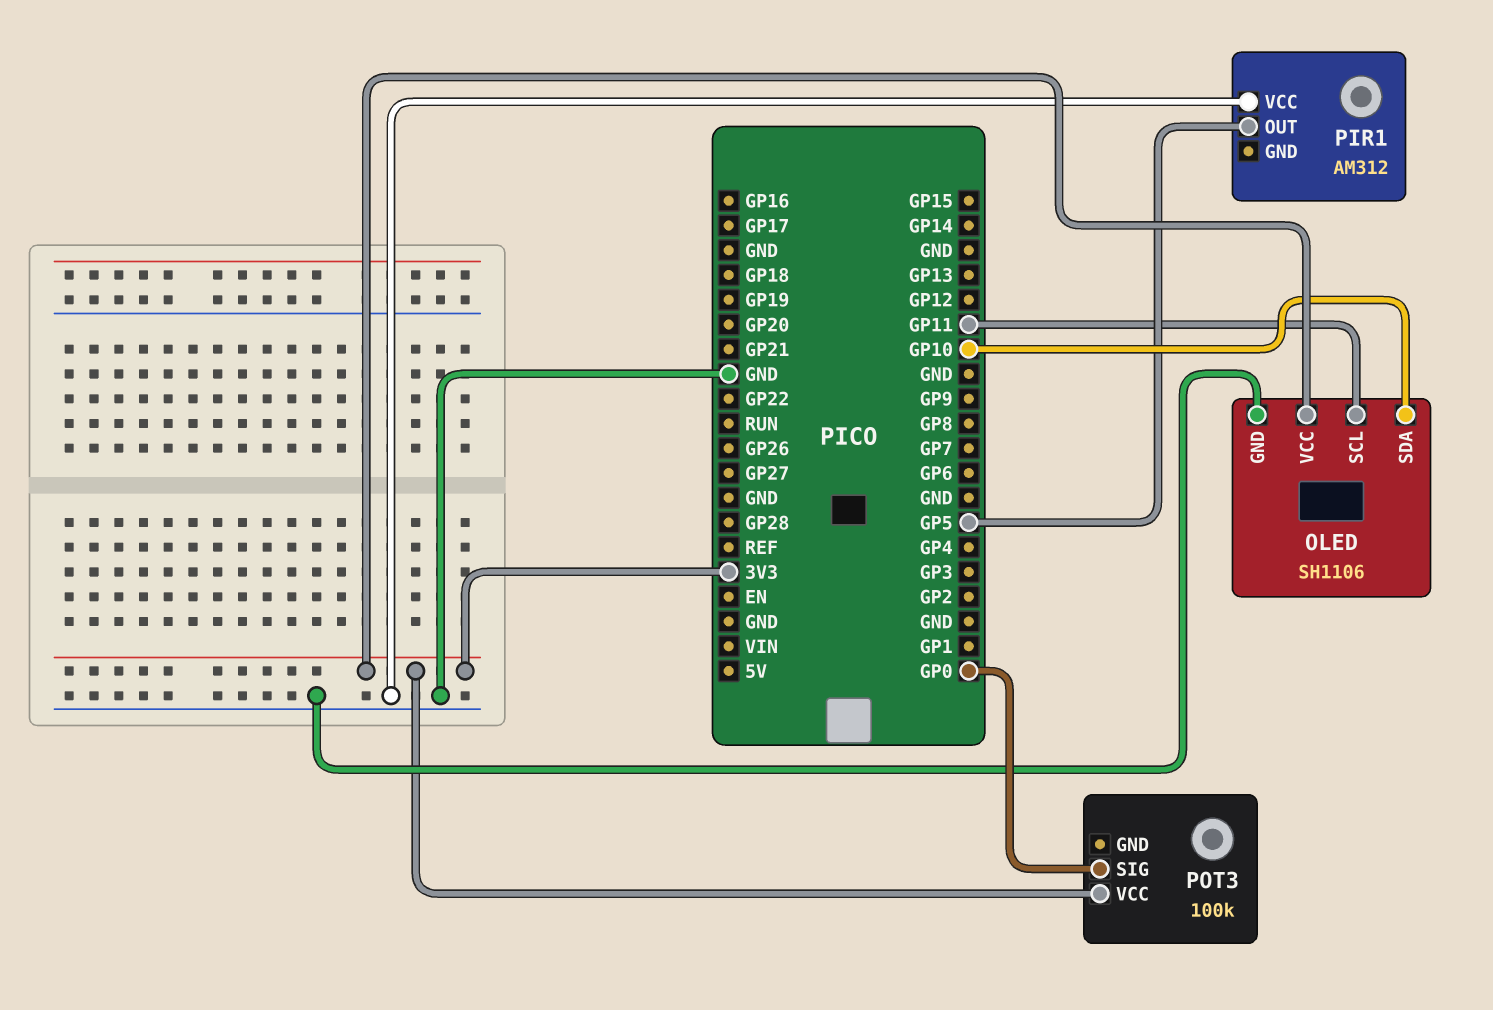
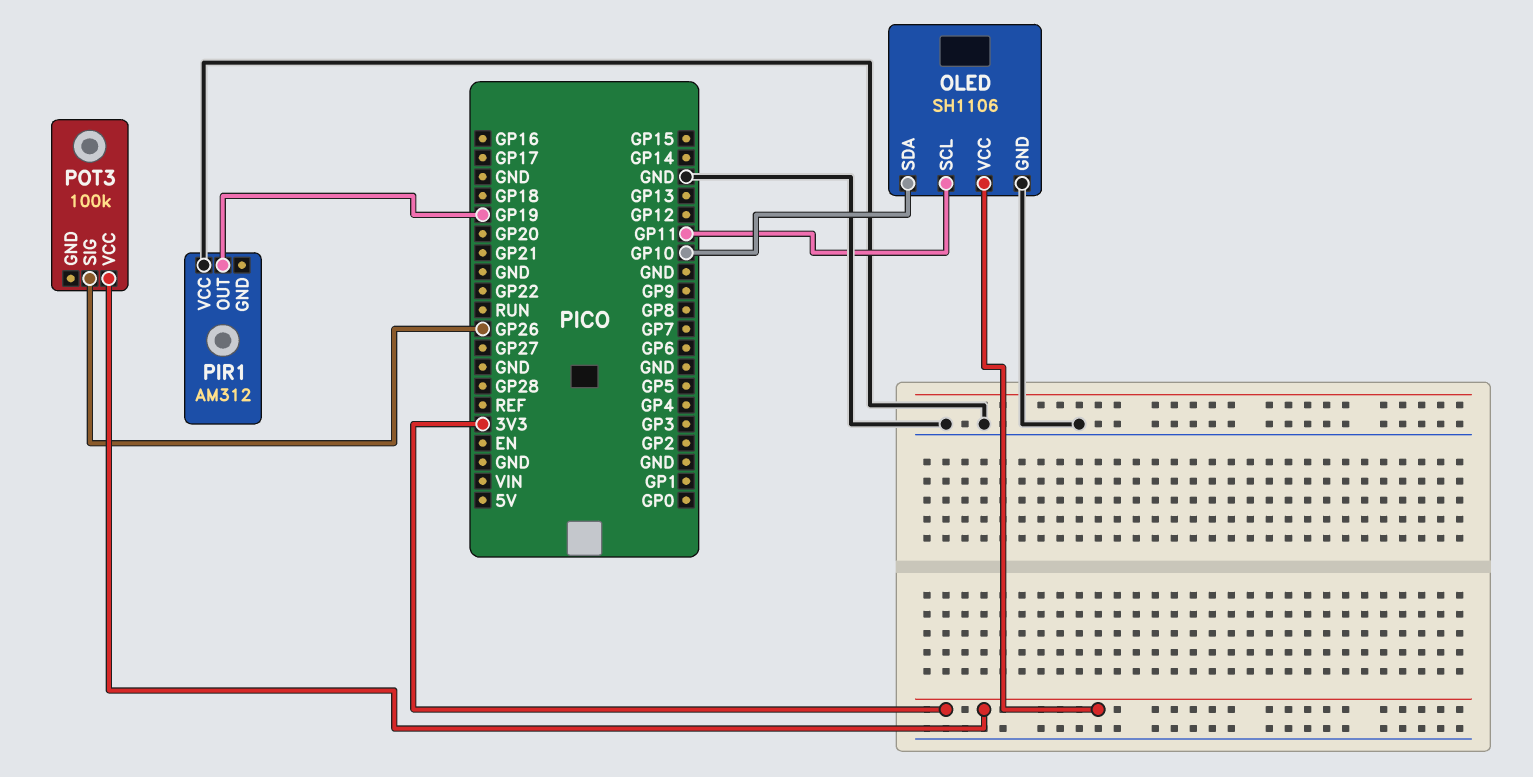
PIR1 pin OUT: GP5 -> GP19
POT3 pin SIG: GP0 -> GP26

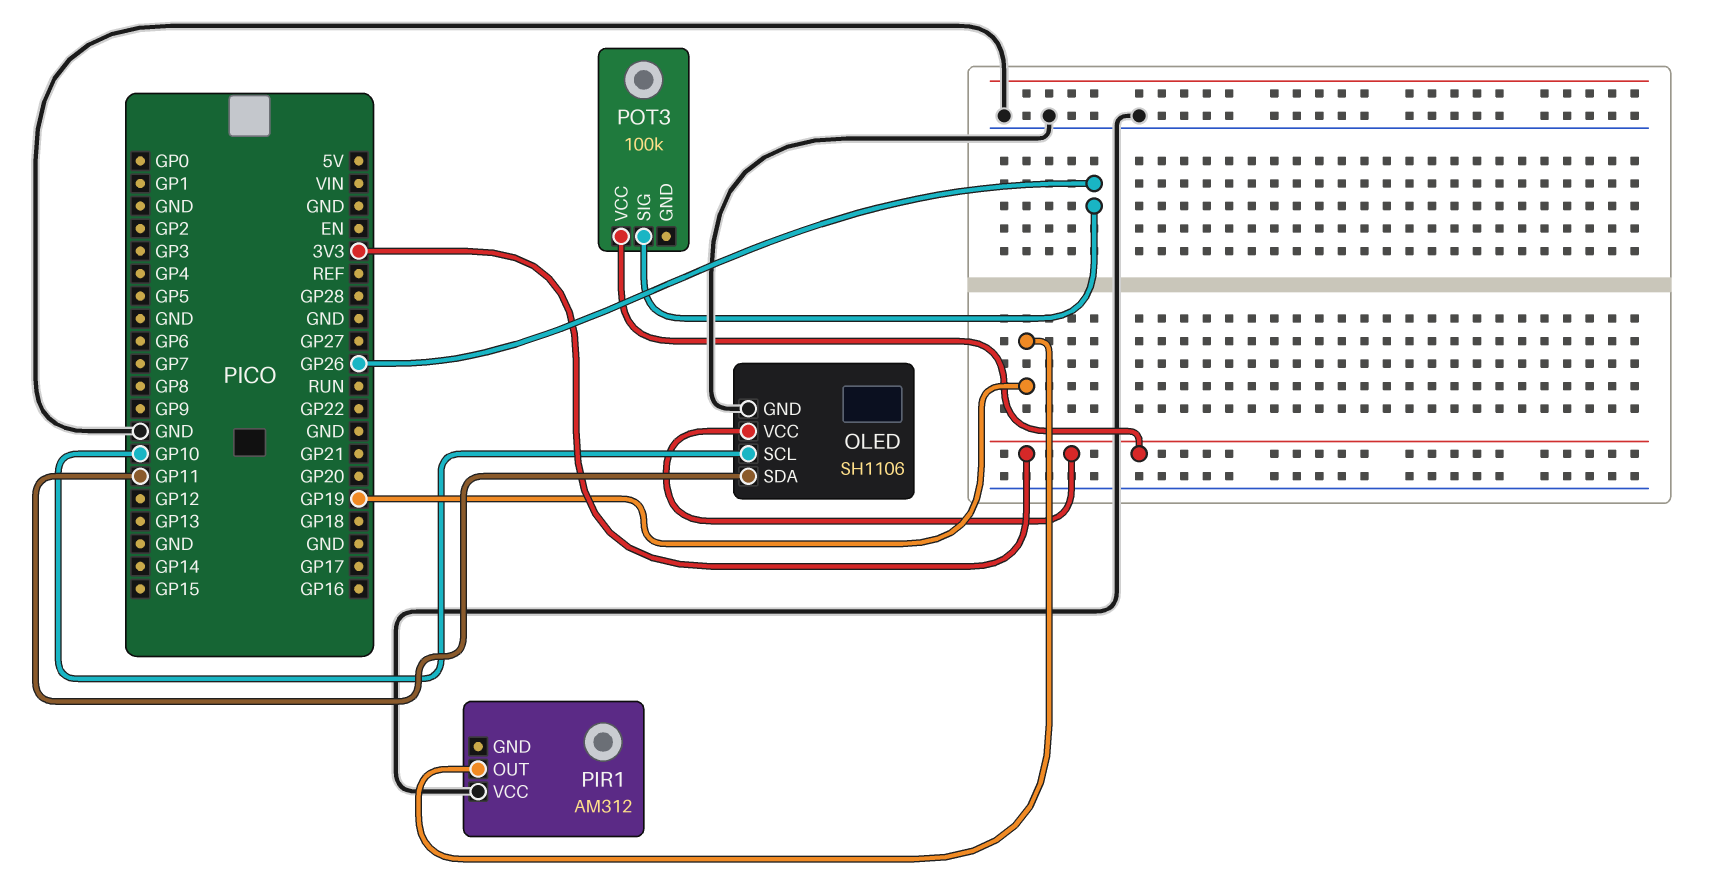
OLED pin SCL: GP11 -> GP10
OLED pin SDA: GP10 -> GP11

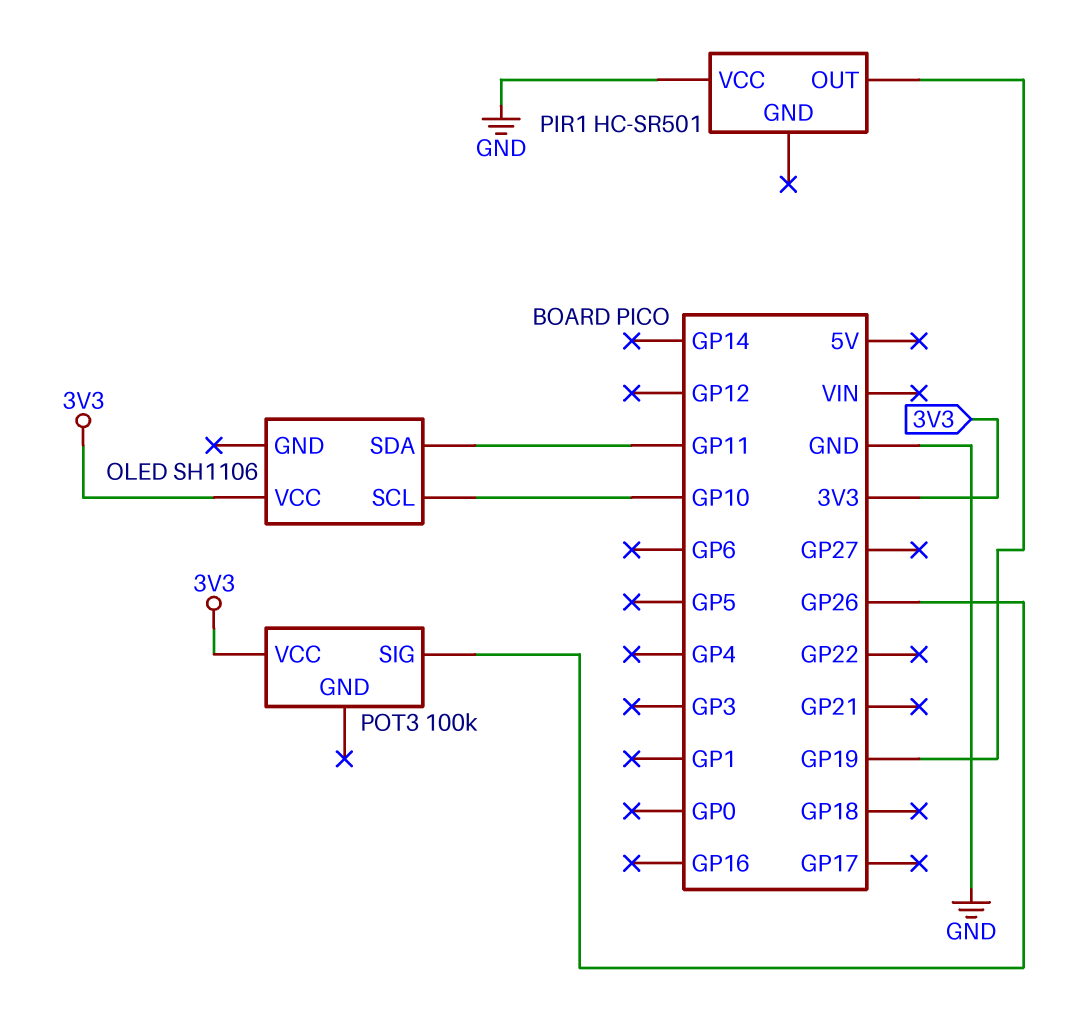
OLED pin GND: GND -> none
PIR1: AM312 -> HC-SR501

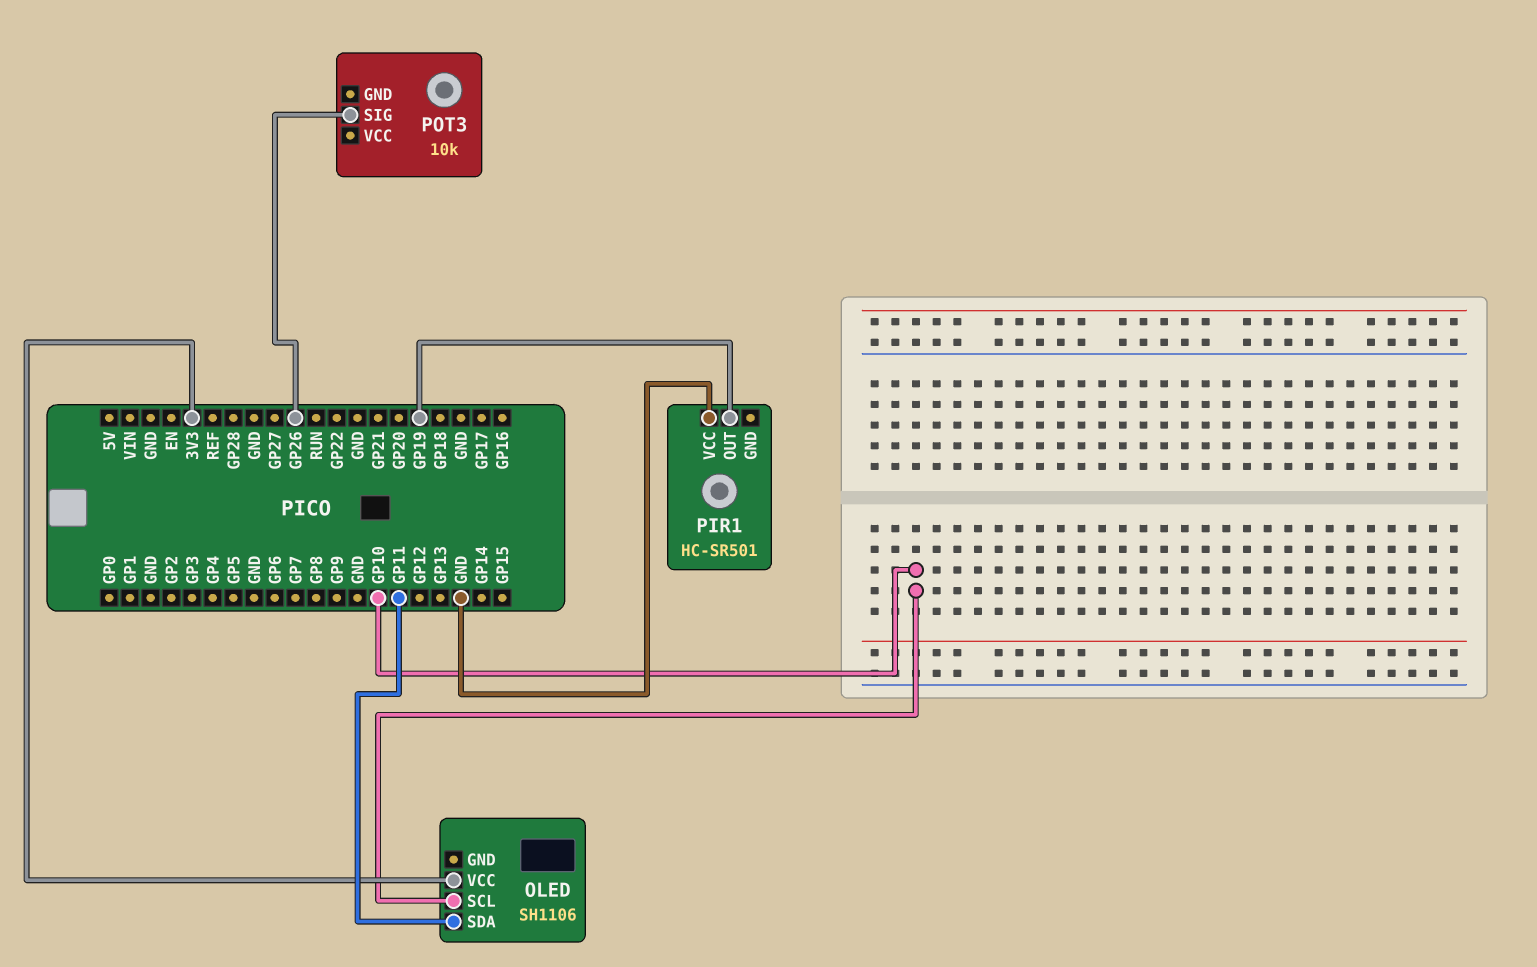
POT3: 100k -> 10k
POT3 pin VCC: 3V3 -> none

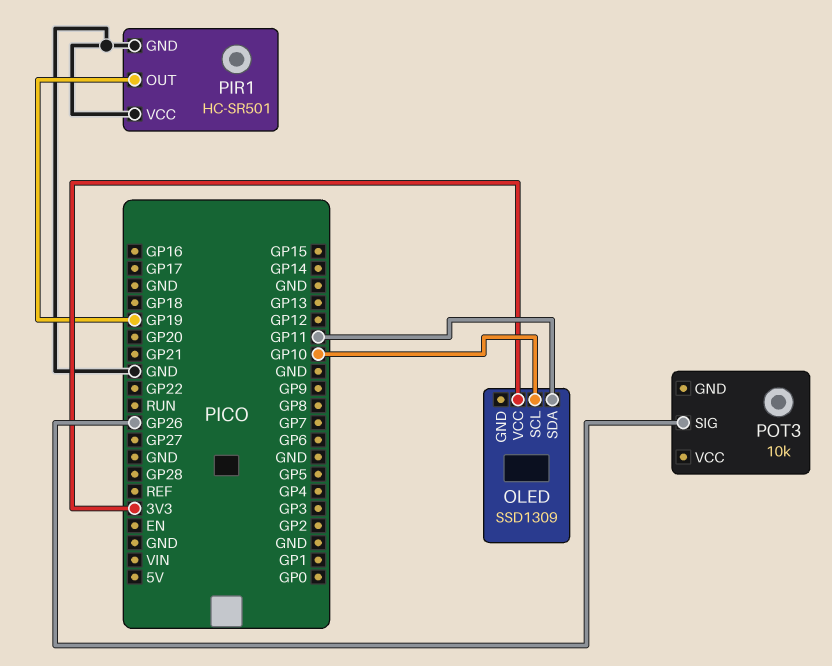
OLED: SH1106 -> SSD1309
PIR1 pin GND: none -> GND

